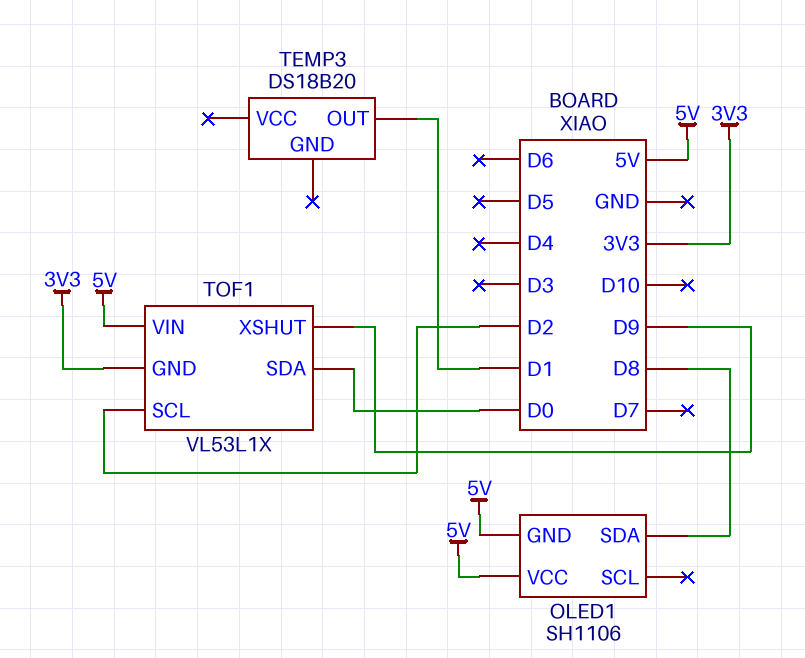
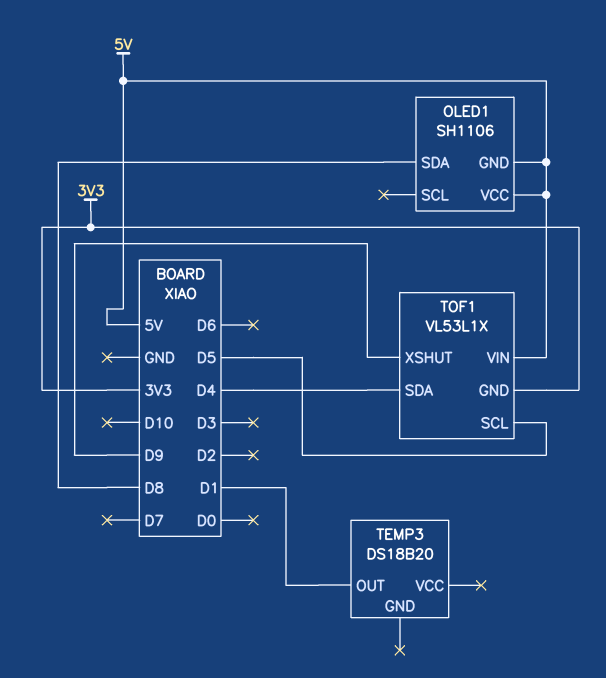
TOF1 pin SCL: D2 -> D5
TOF1 pin SDA: D0 -> D4

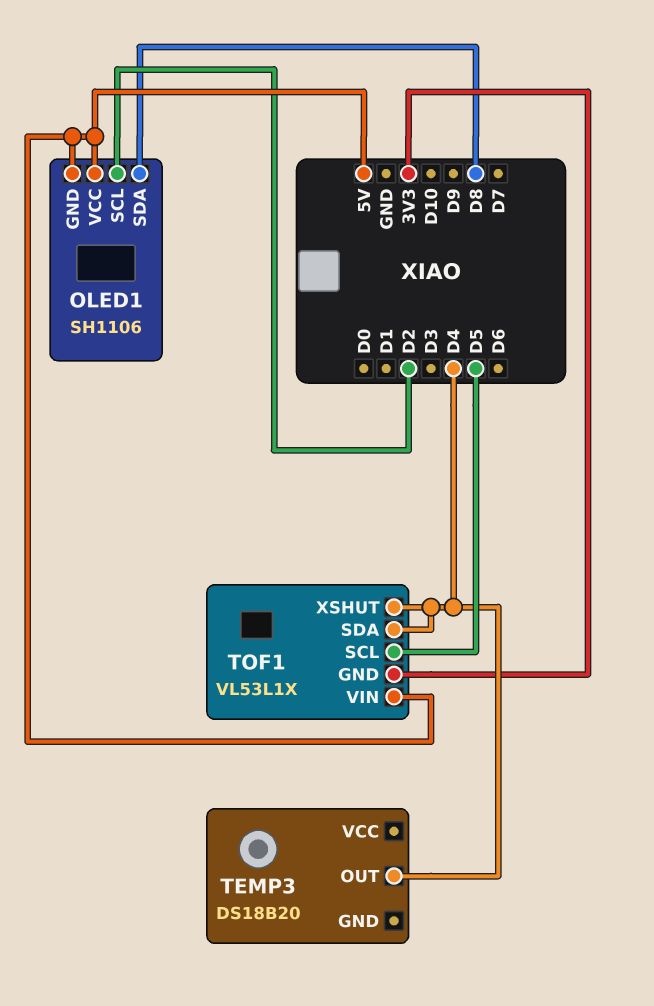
OLED1 pin SCL: none -> D2
TEMP3 pin OUT: D1 -> D4
TOF1 pin XSHUT: D9 -> D4

